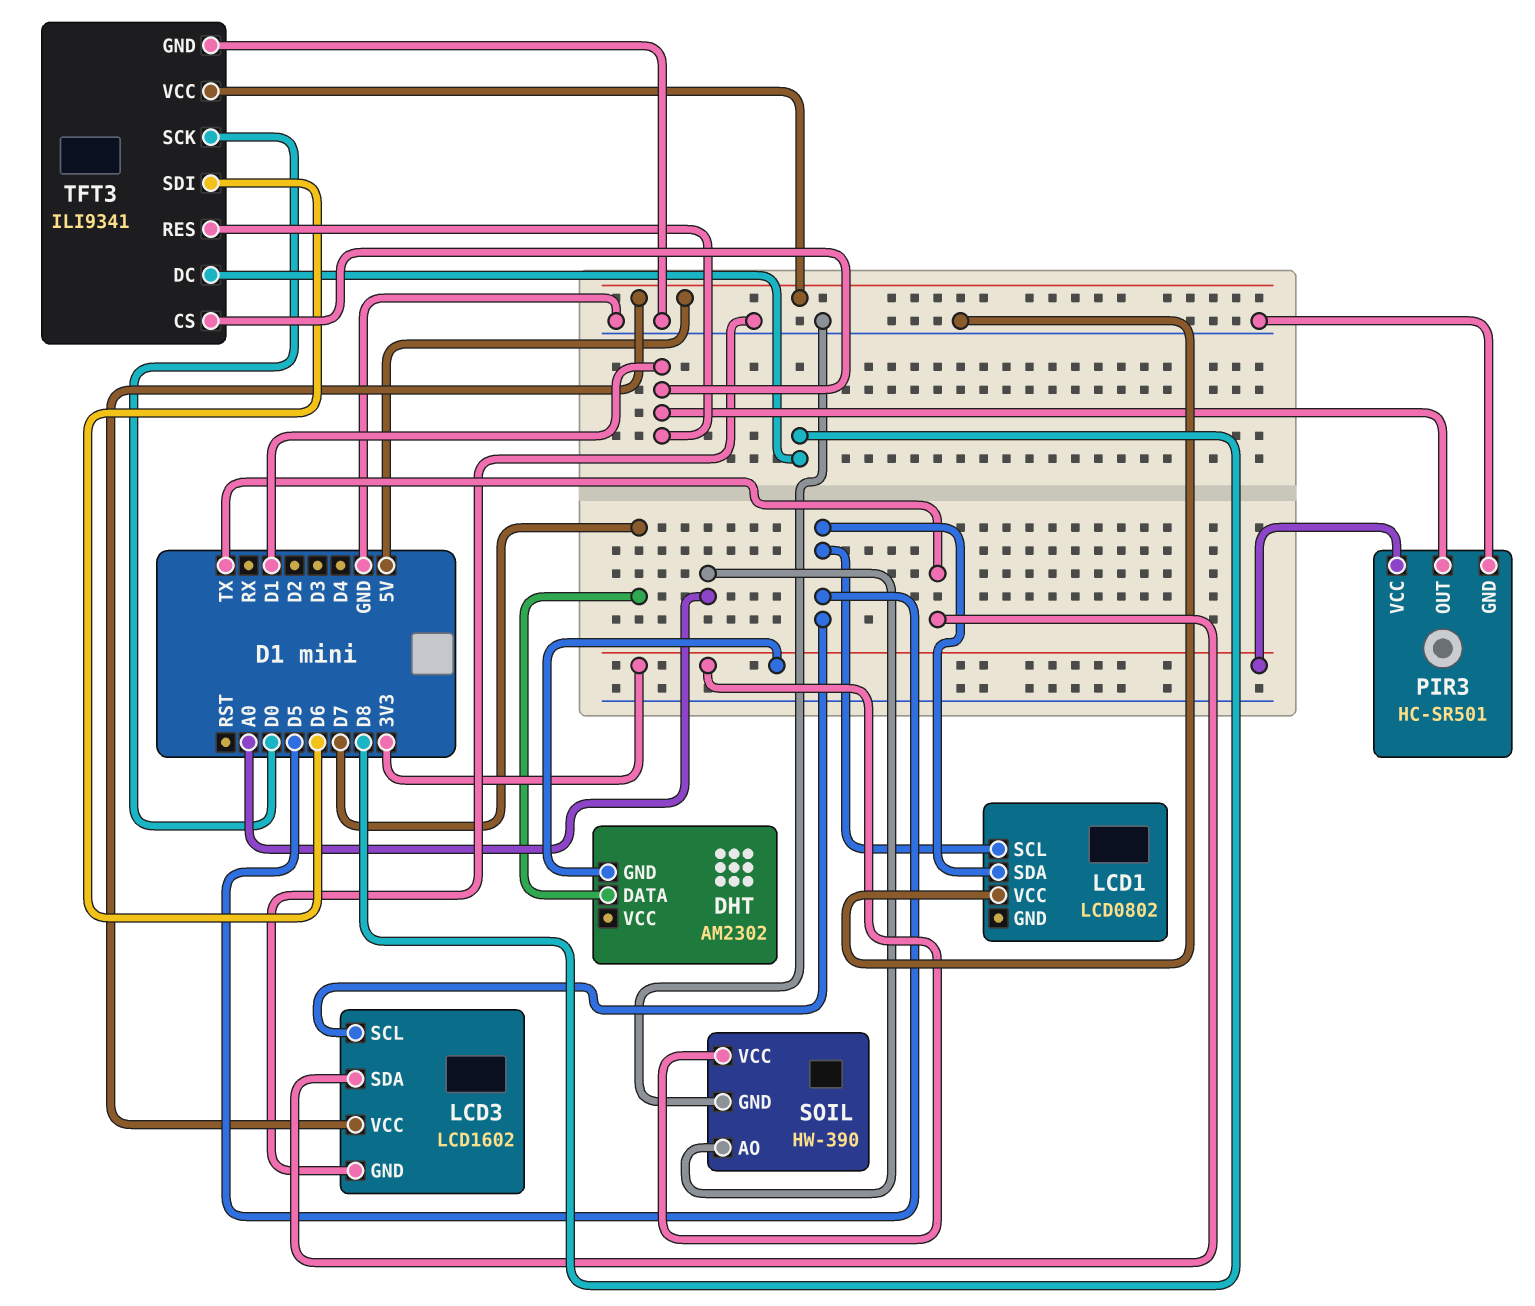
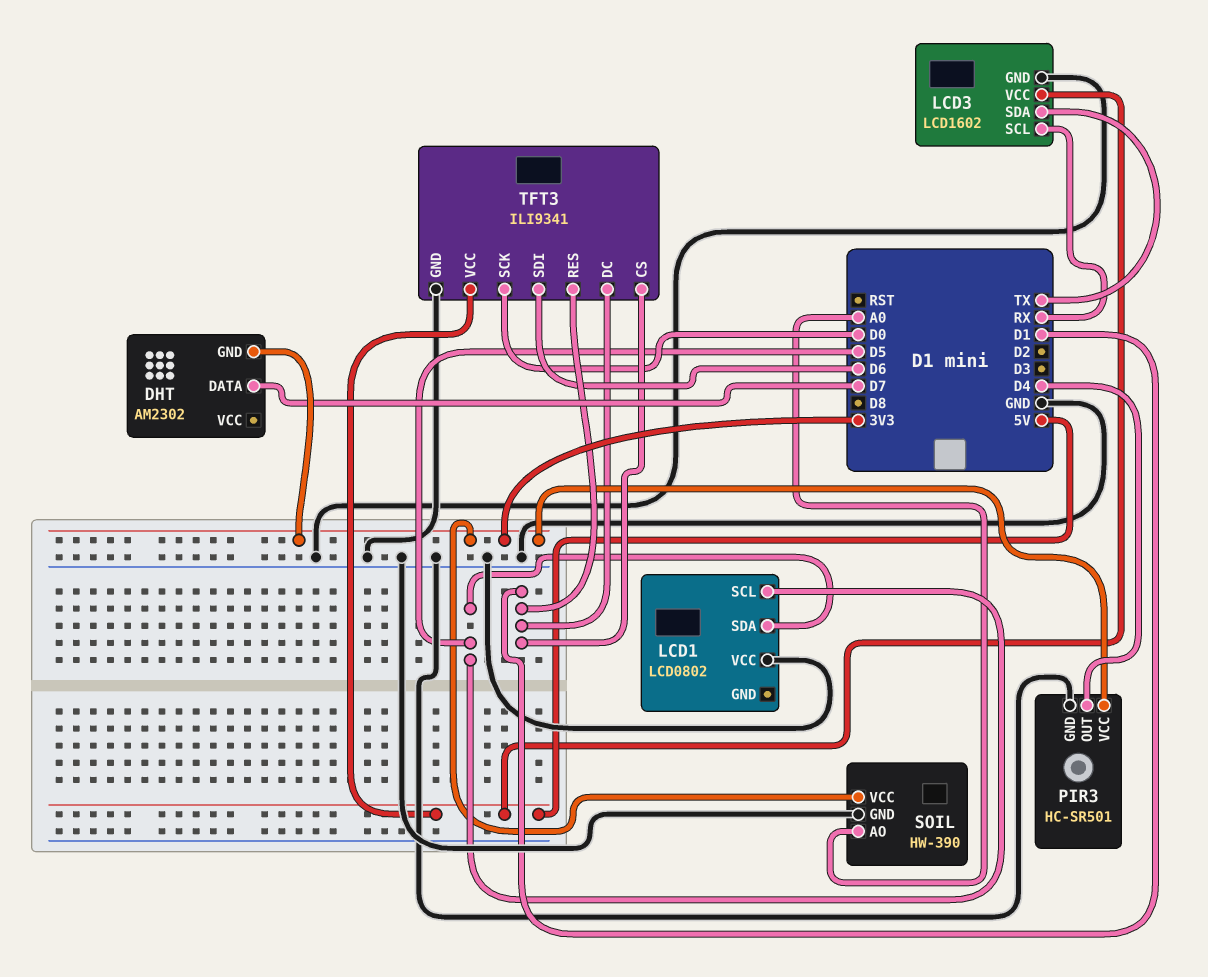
LCD3 pin SCL: D5 -> RX
PIR3 pin OUT: D1 -> D4
TFT3 pin DC: D8 -> D1

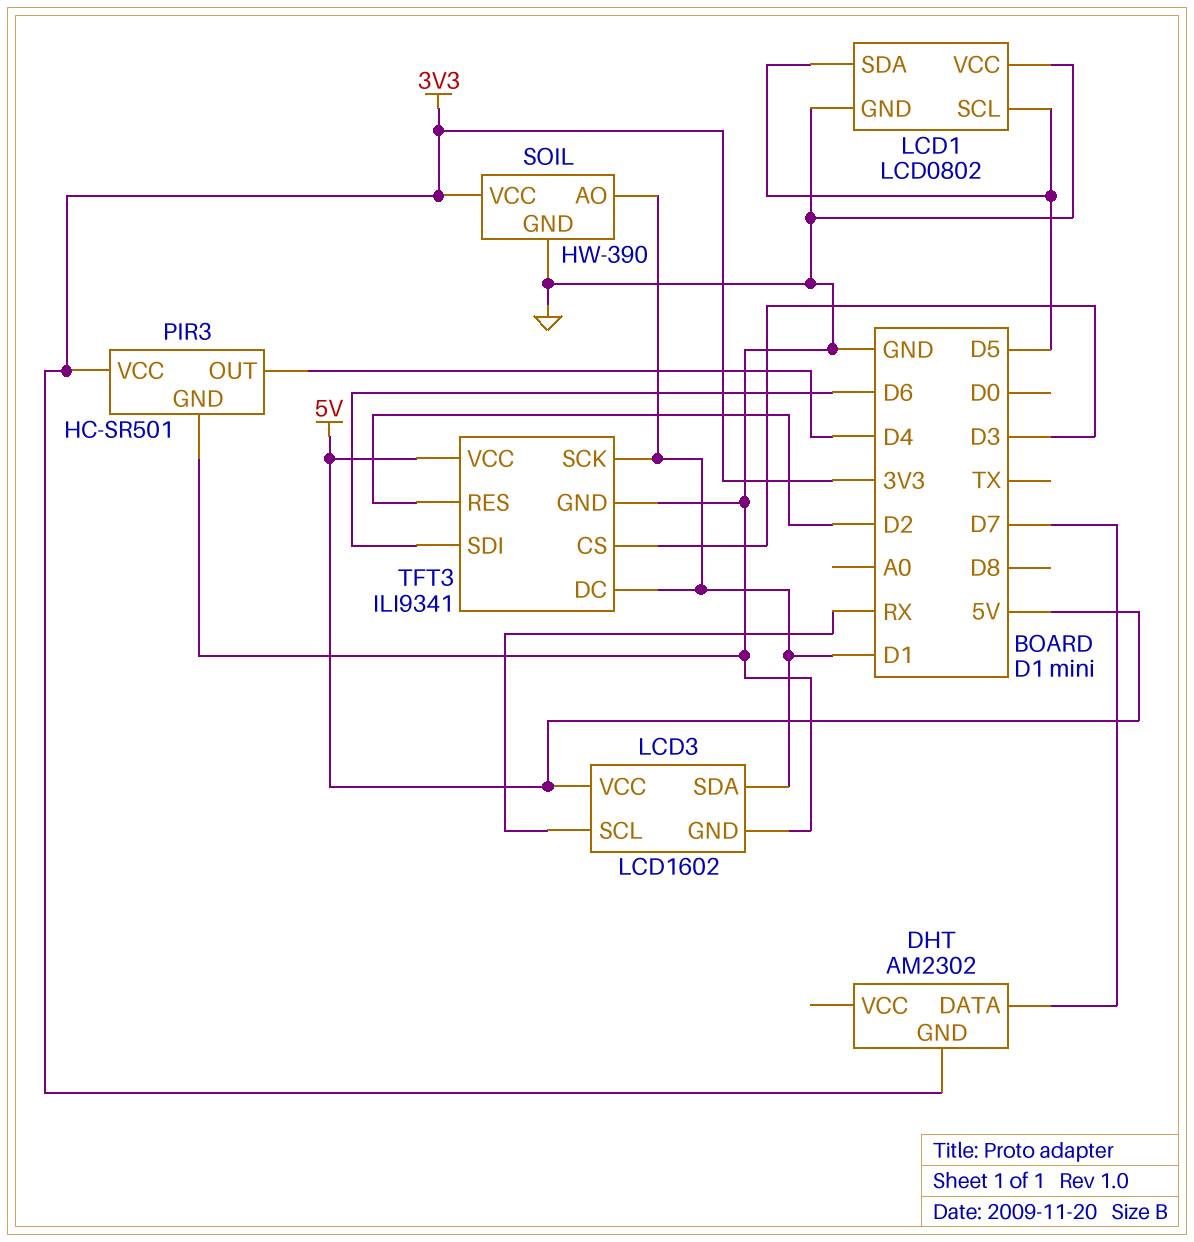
LCD1 pin GND: none -> GND
LCD3 pin SDA: TX -> D1
SOIL pin AO: A0 -> D1
TFT3 pin CS: D1 -> D3
TFT3 pin RES: D1 -> D2
TFT3 pin SCK: D0 -> D1

